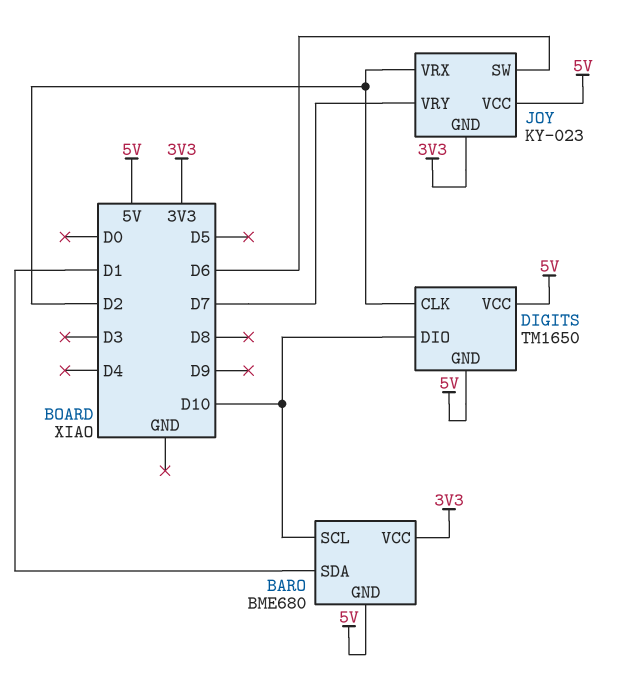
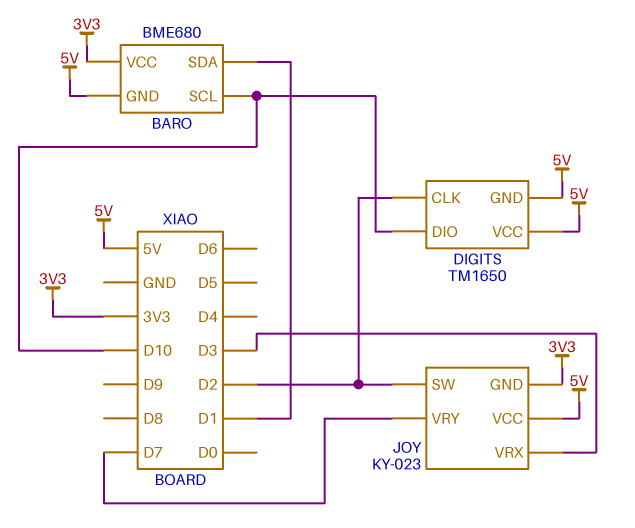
JOY pin SW: D6 -> D2
JOY pin VRX: D2 -> D3

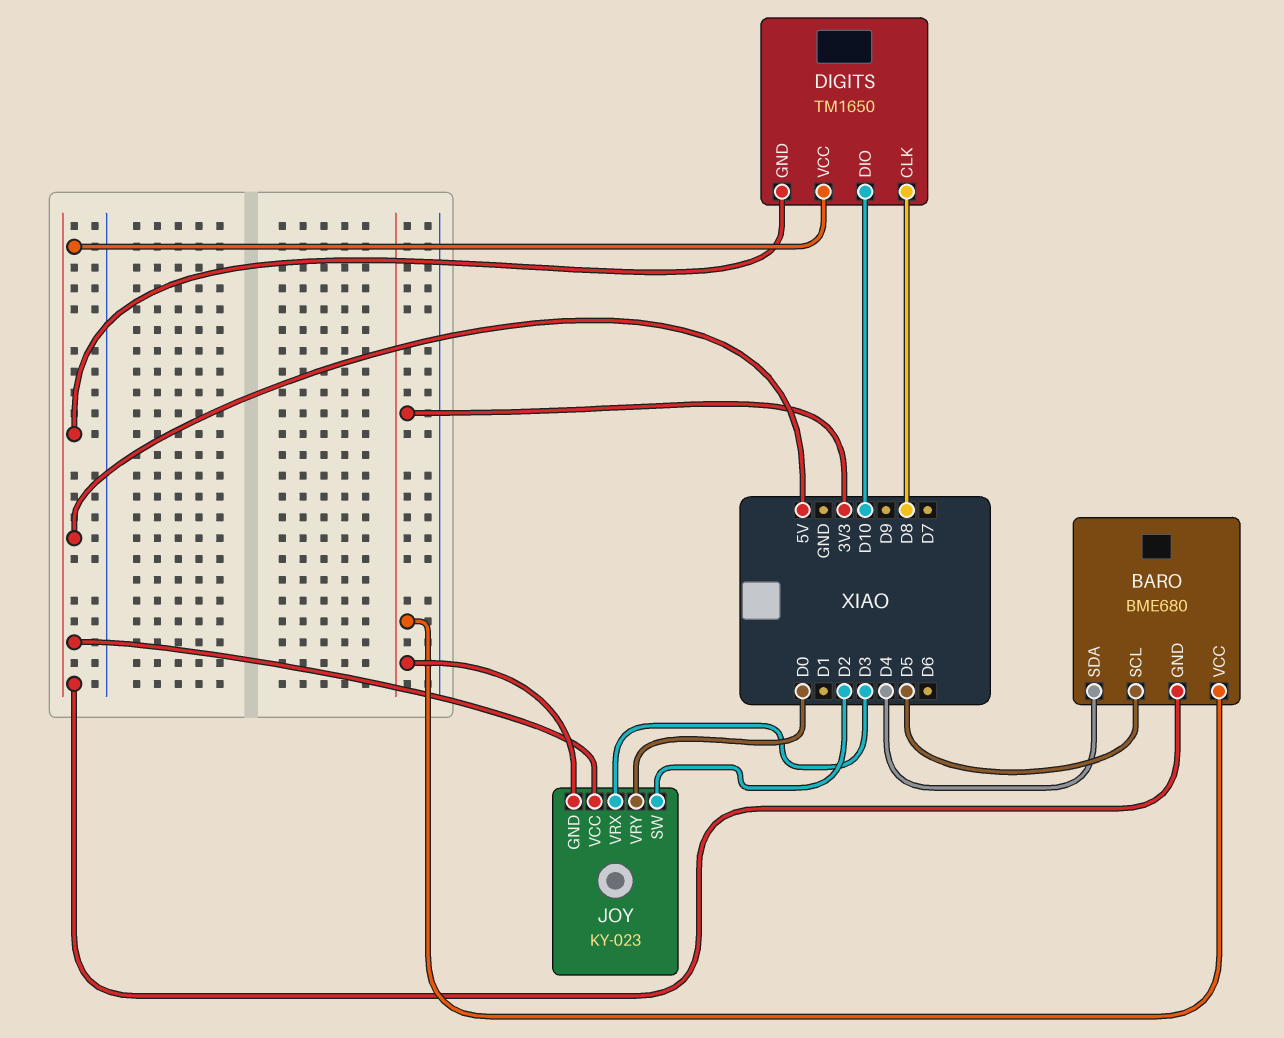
BARO pin SCL: D10 -> D5
BARO pin SDA: D1 -> D4
DIGITS pin CLK: D2 -> D8
JOY pin VRY: D7 -> D0

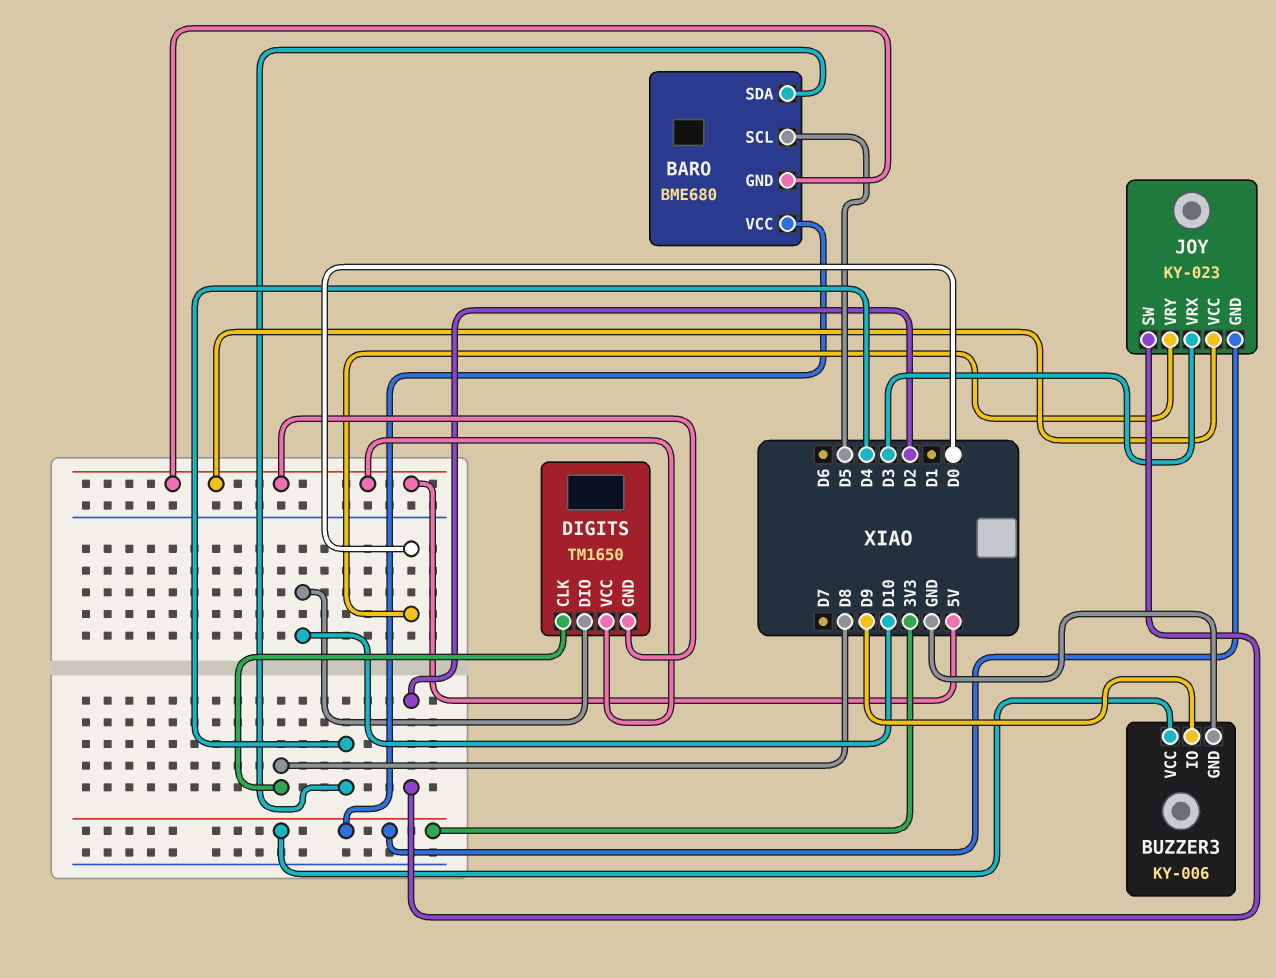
BUZZER3: none -> KY-006
BUZZER3 pin GND: none -> GND
BUZZER3 pin IO: none -> D9
BUZZER3 pin VCC: none -> 3V3

